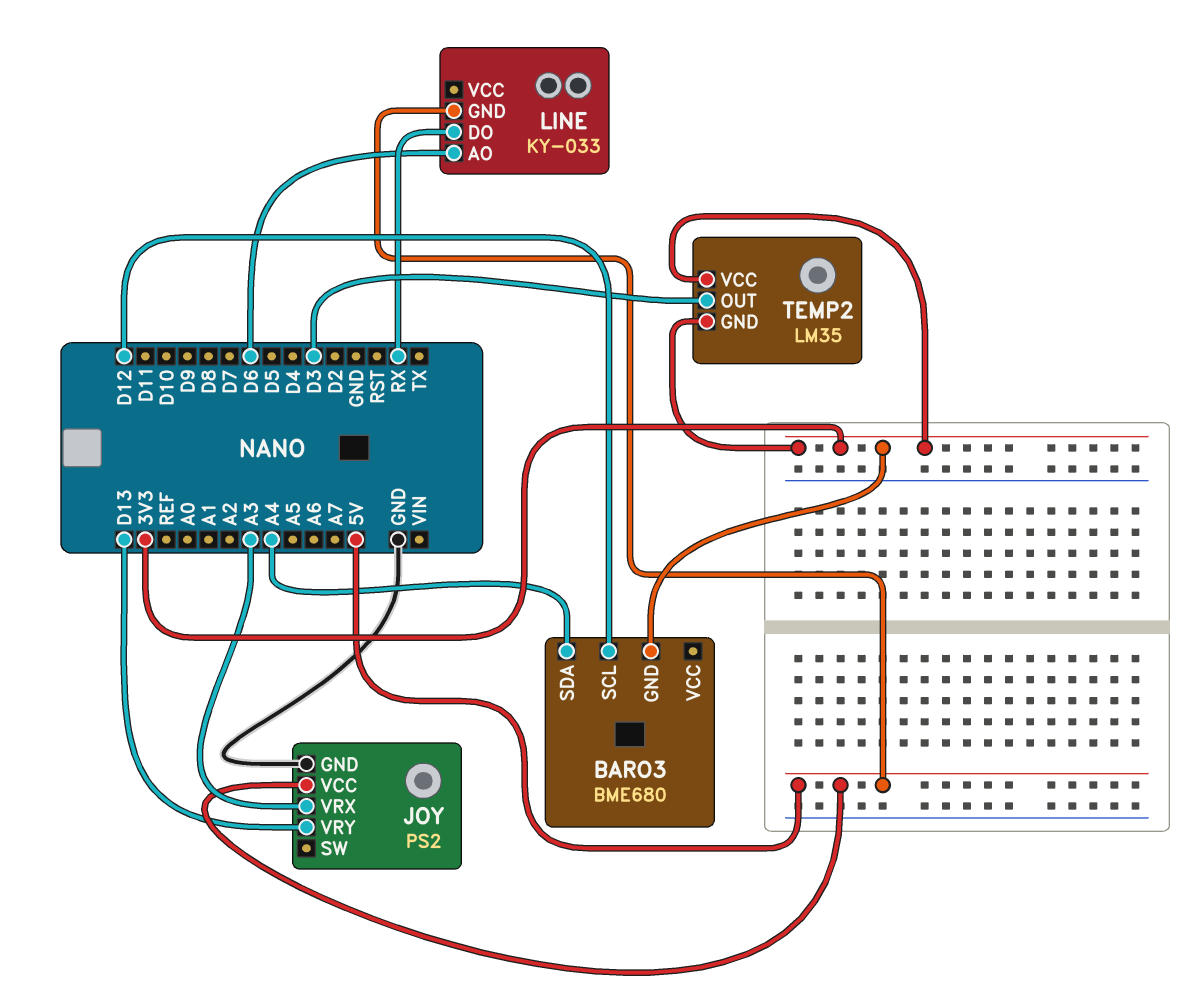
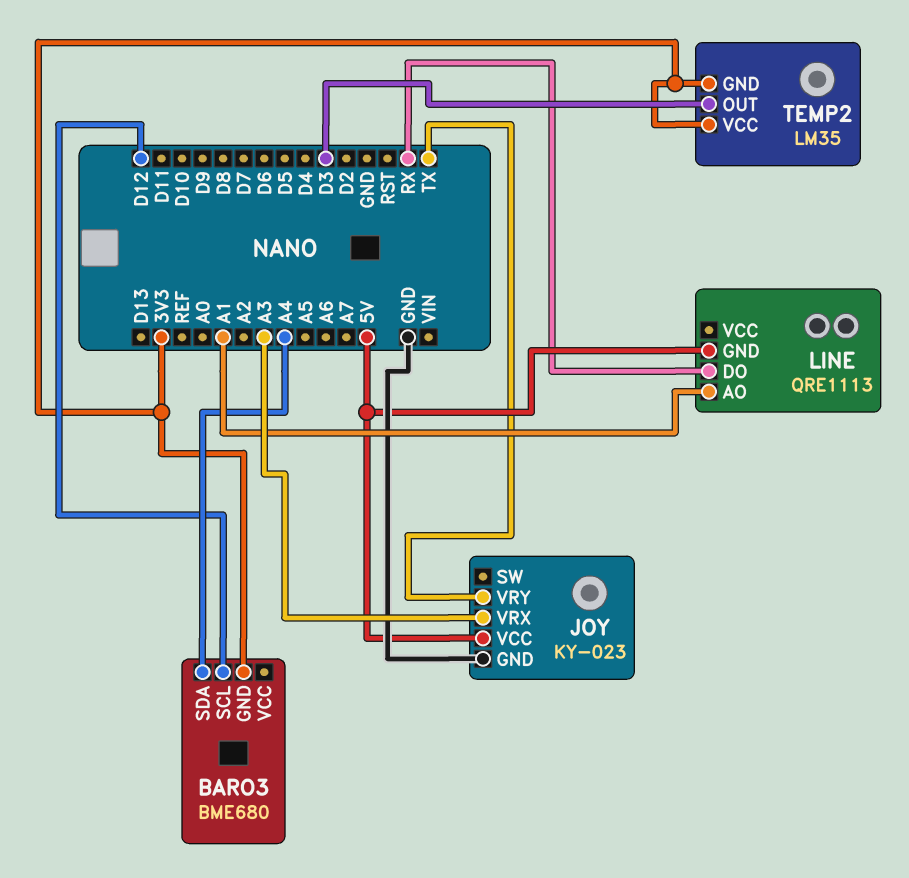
JOY: PS2 -> KY-023
JOY pin VRY: D13 -> TX
LINE: KY-033 -> QRE1113
LINE pin AO: D6 -> A1

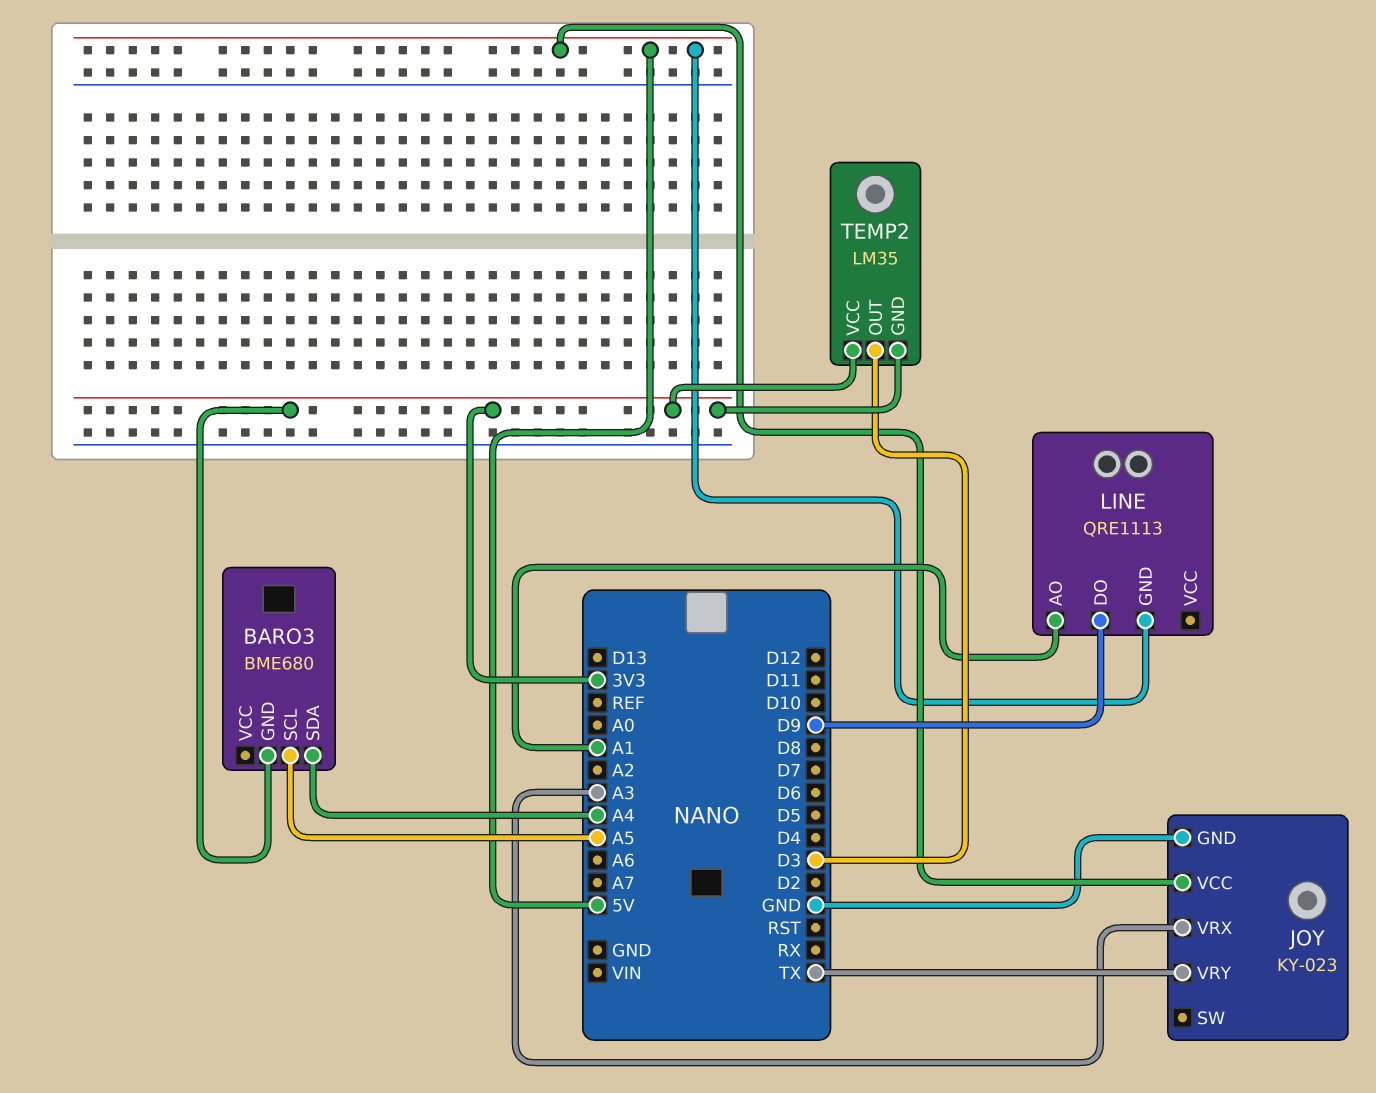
BARO3 pin SCL: D12 -> A5
LINE pin DO: RX -> D9

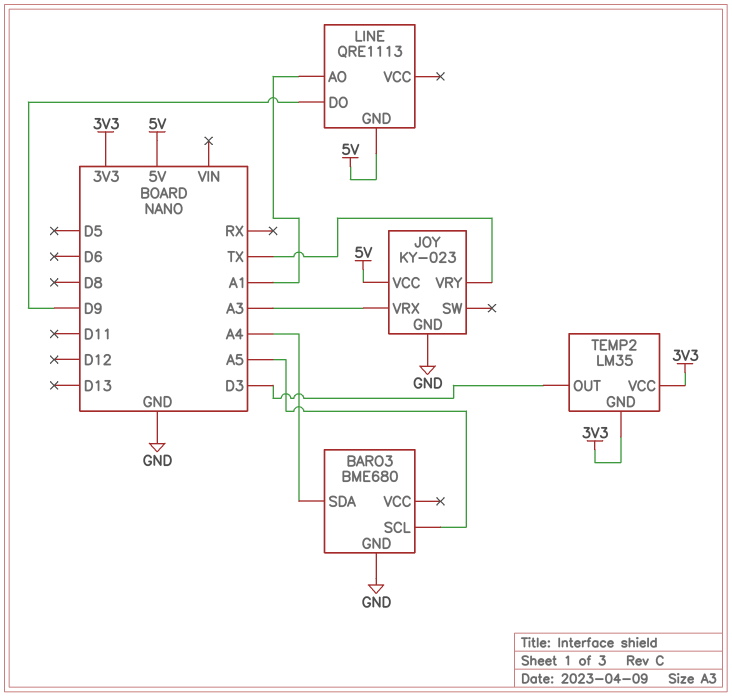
BARO3 pin GND: 3V3 -> GND

